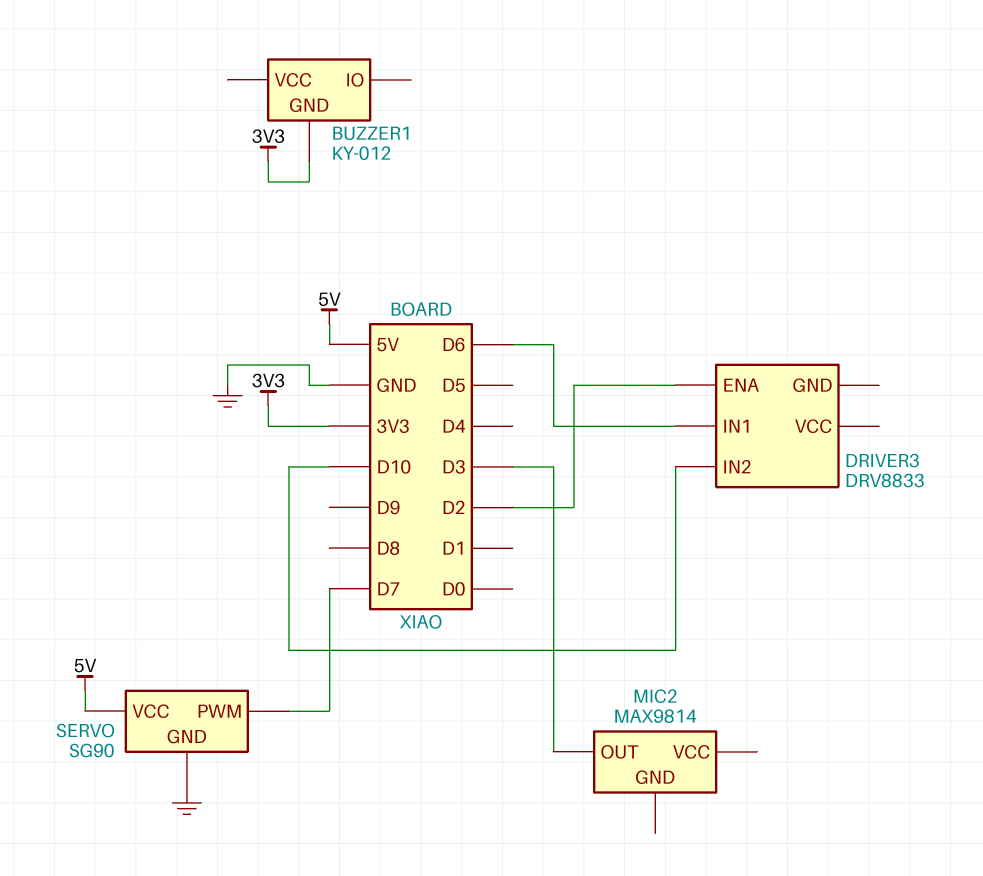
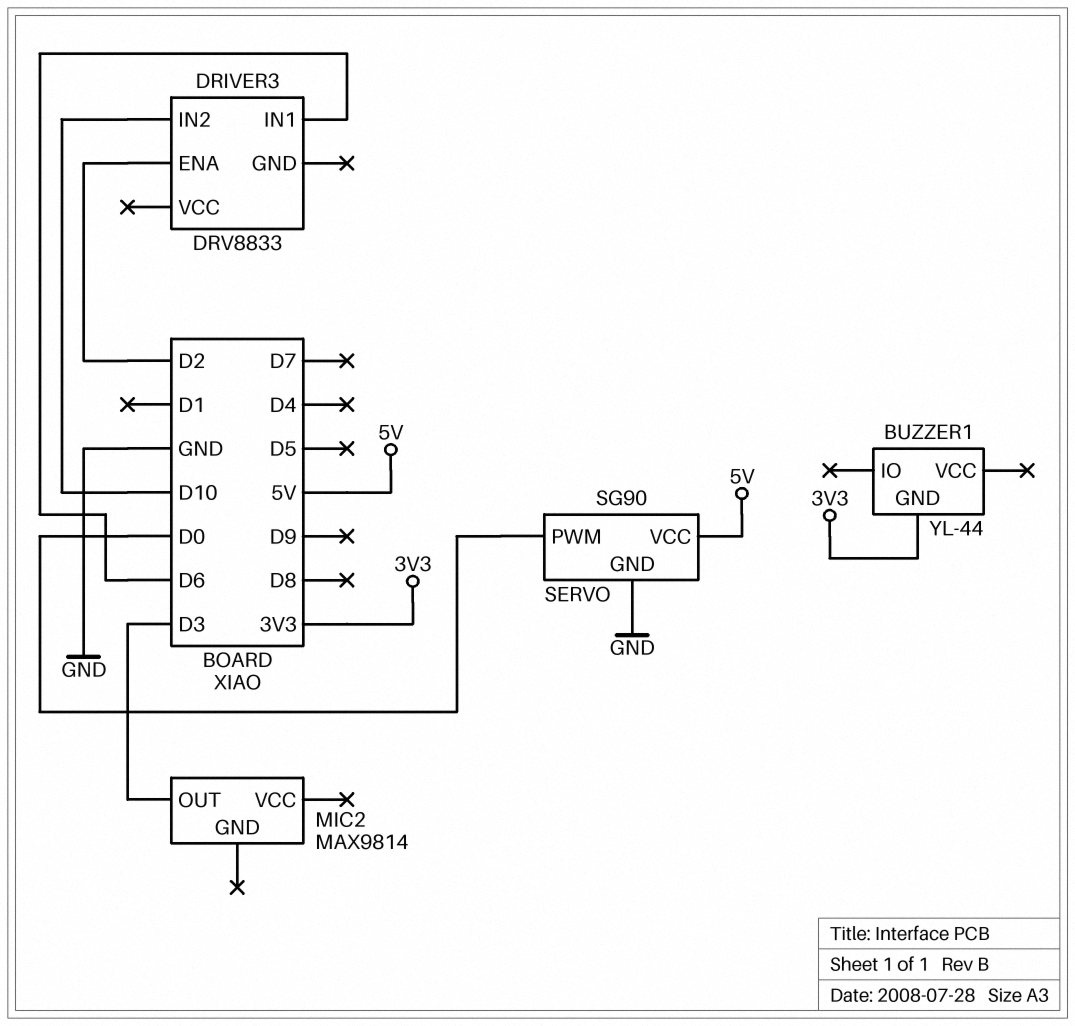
BUZZER1: KY-012 -> YL-44
SERVO pin PWM: D7 -> D0

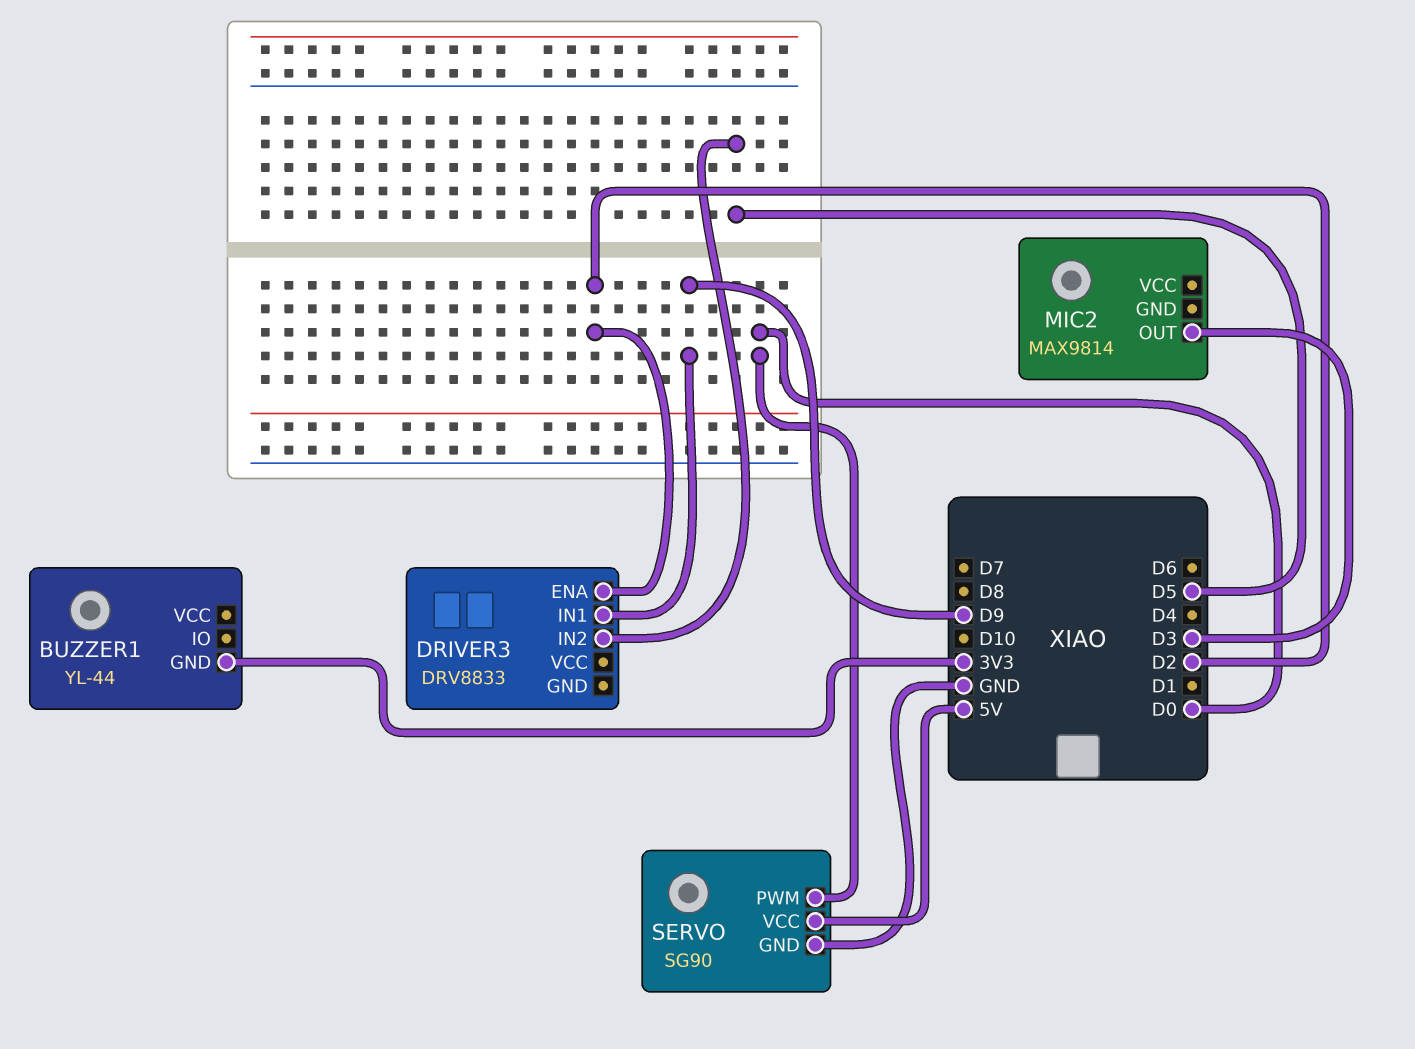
DRIVER3 pin IN1: D6 -> D9
DRIVER3 pin IN2: D10 -> D5

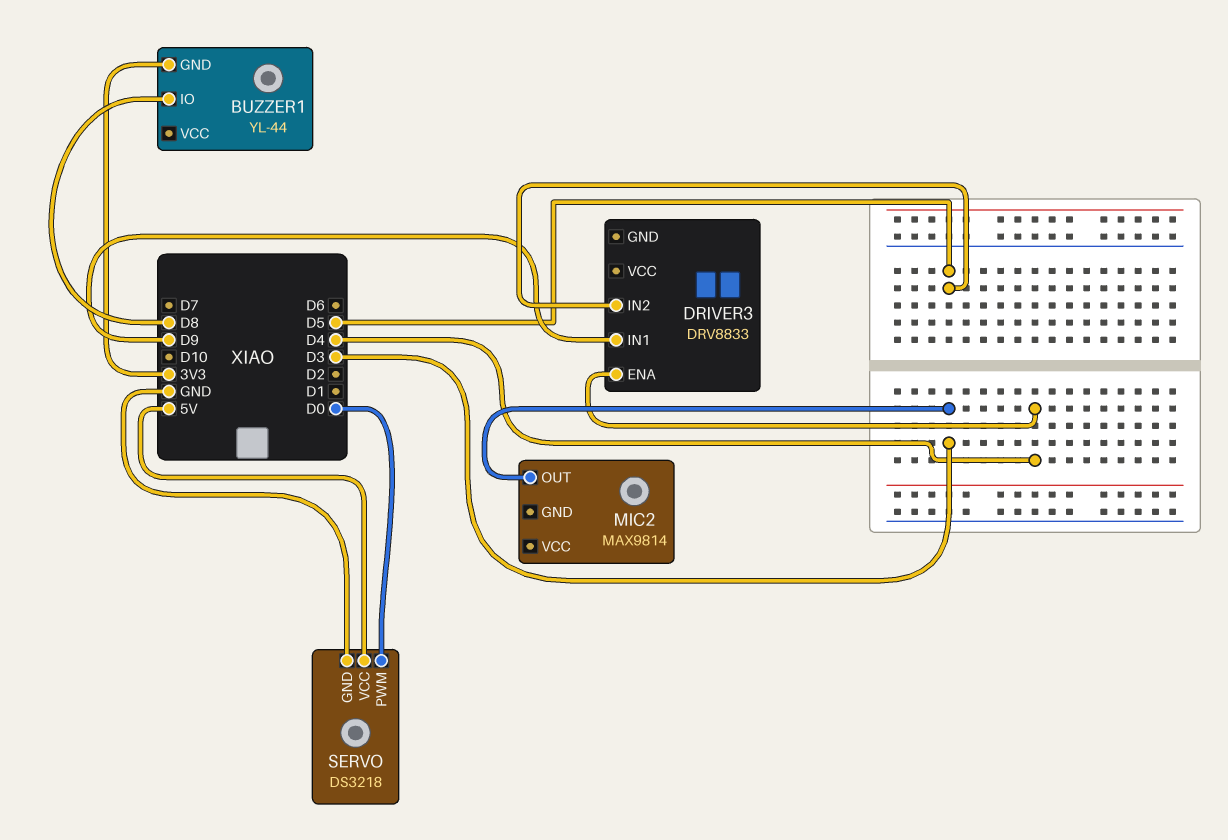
BUZZER1 pin IO: none -> D8
DRIVER3 pin ENA: D2 -> D4
SERVO: SG90 -> DS3218

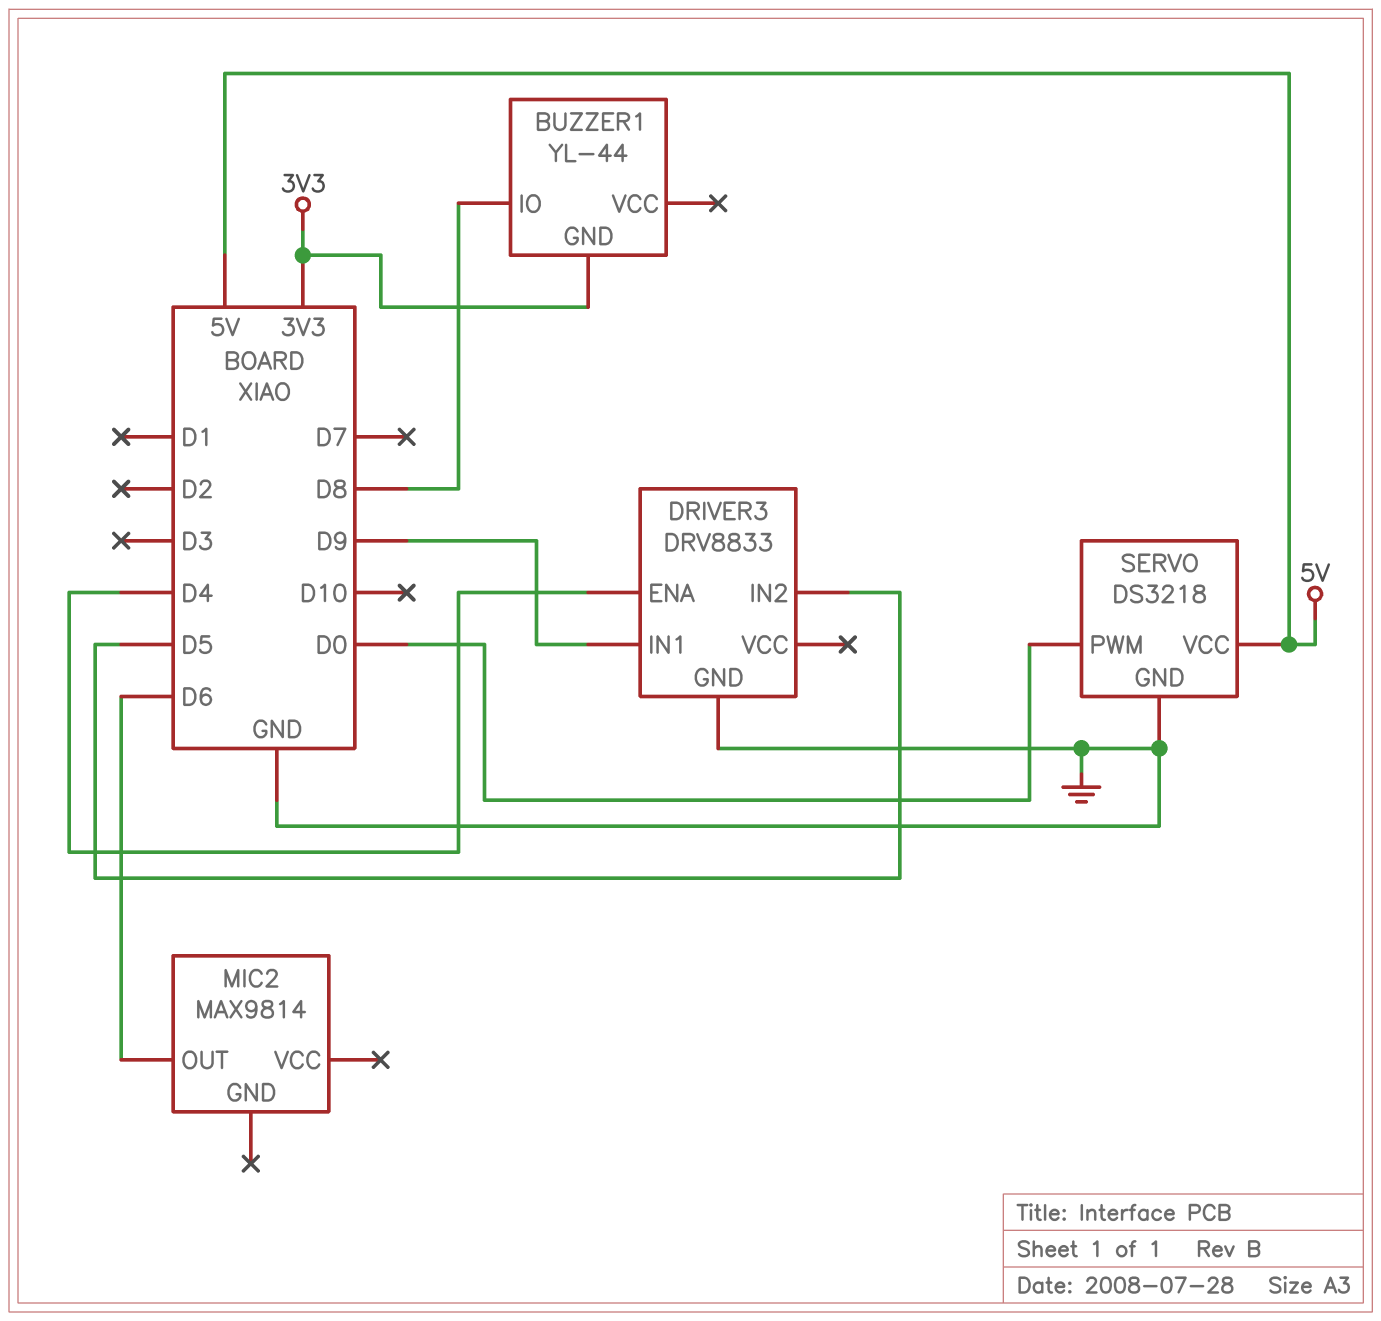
DRIVER3 pin GND: none -> GND
MIC2 pin OUT: D3 -> D6

